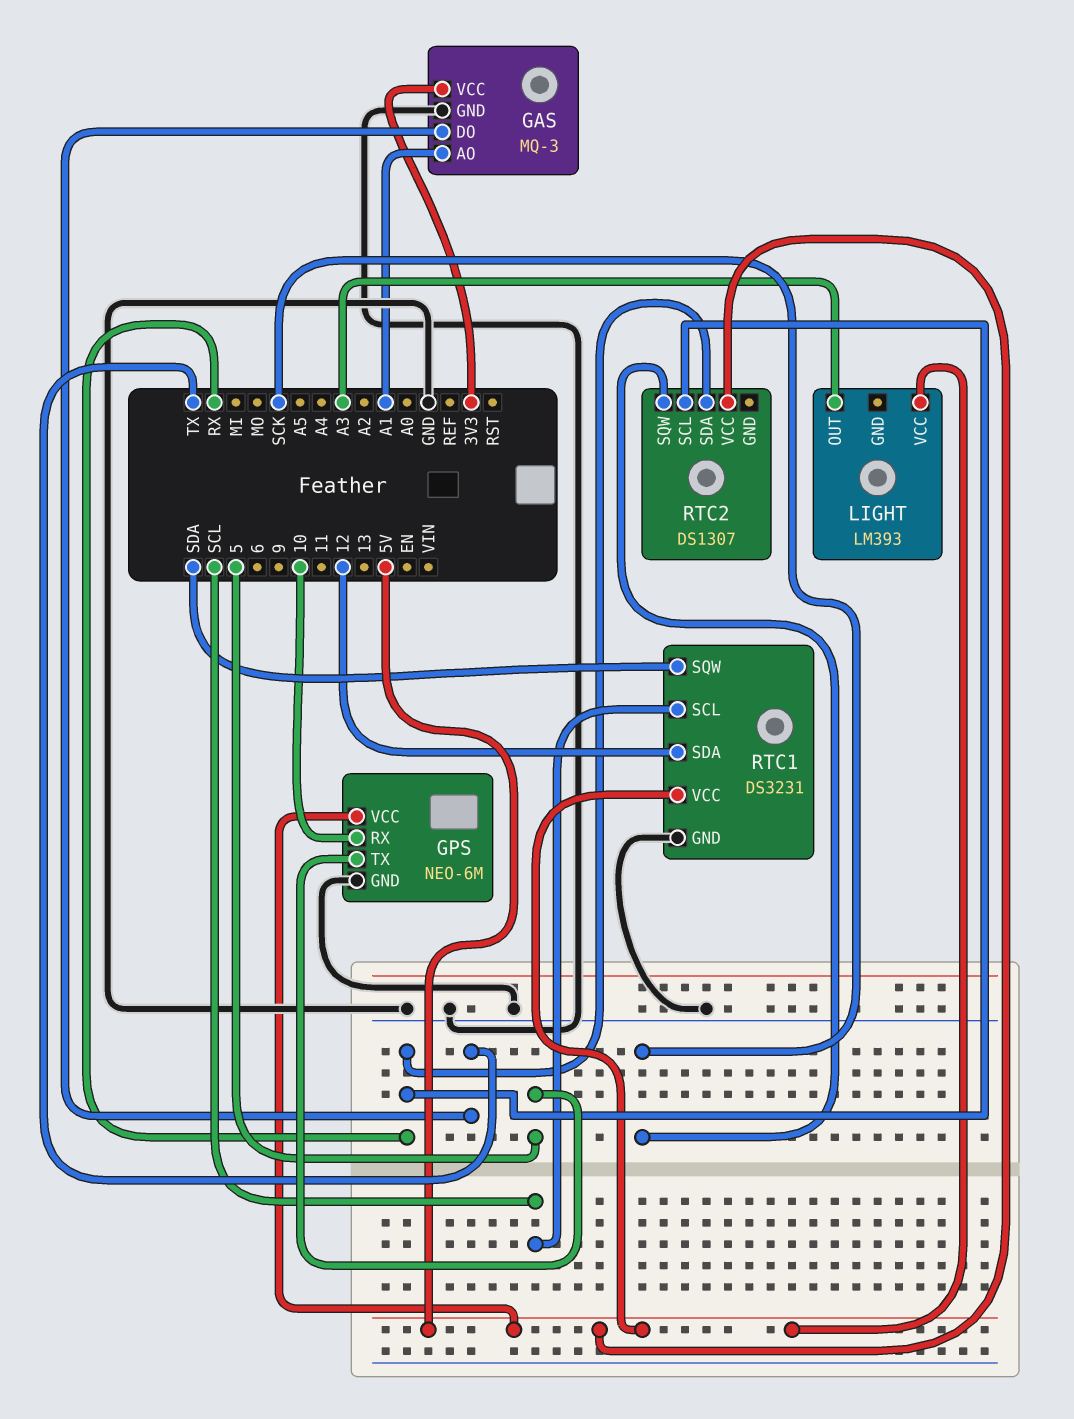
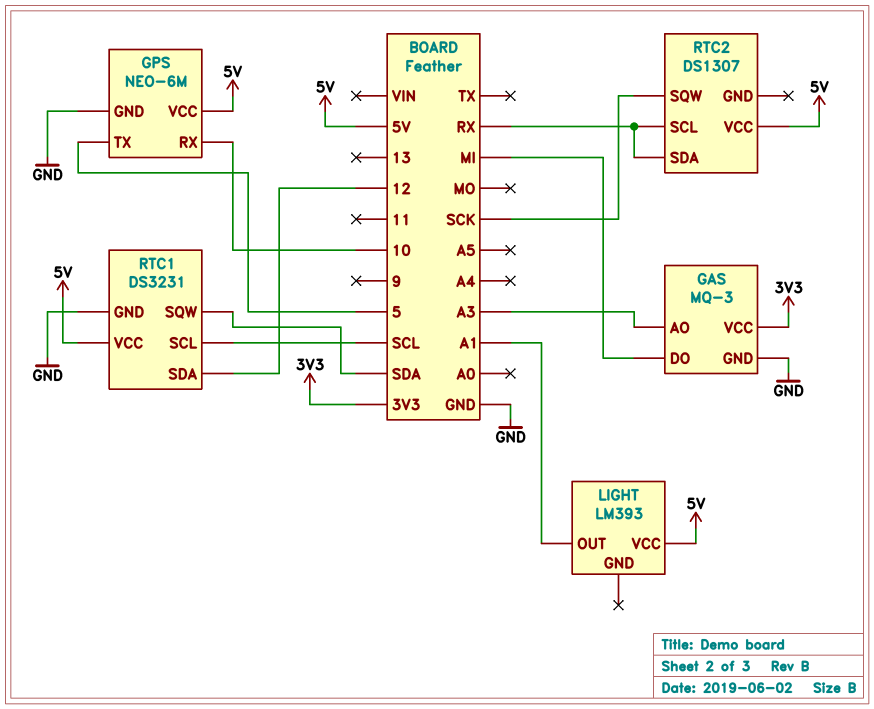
GAS pin AO: A1 -> A3
GAS pin DO: TX -> MI
LIGHT pin OUT: A3 -> A1

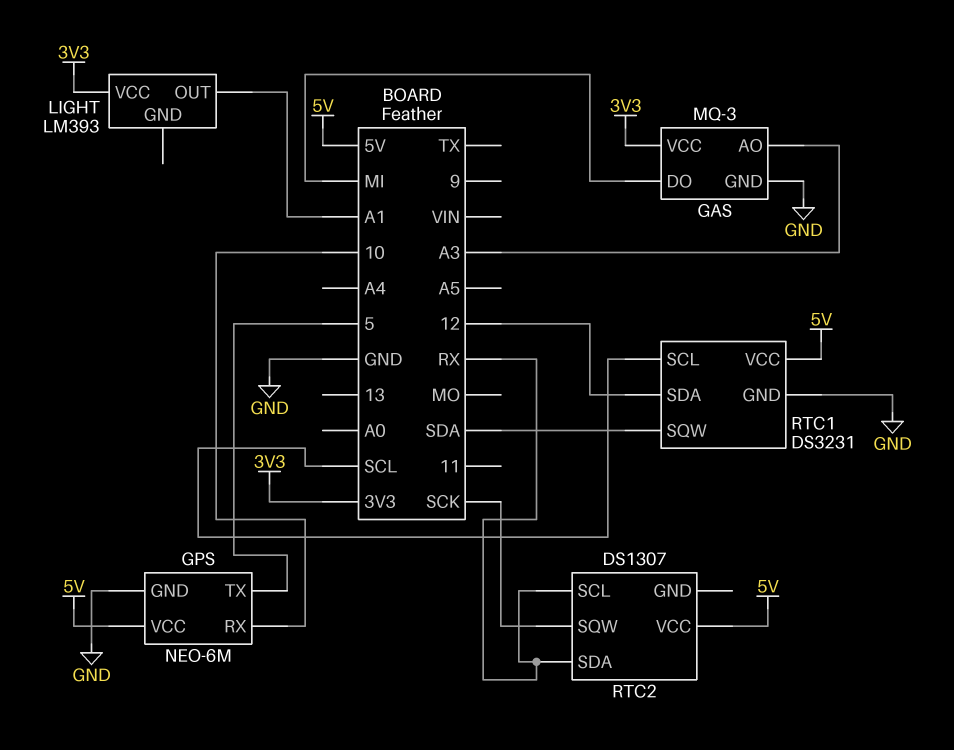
LIGHT pin VCC: 5V -> 3V3

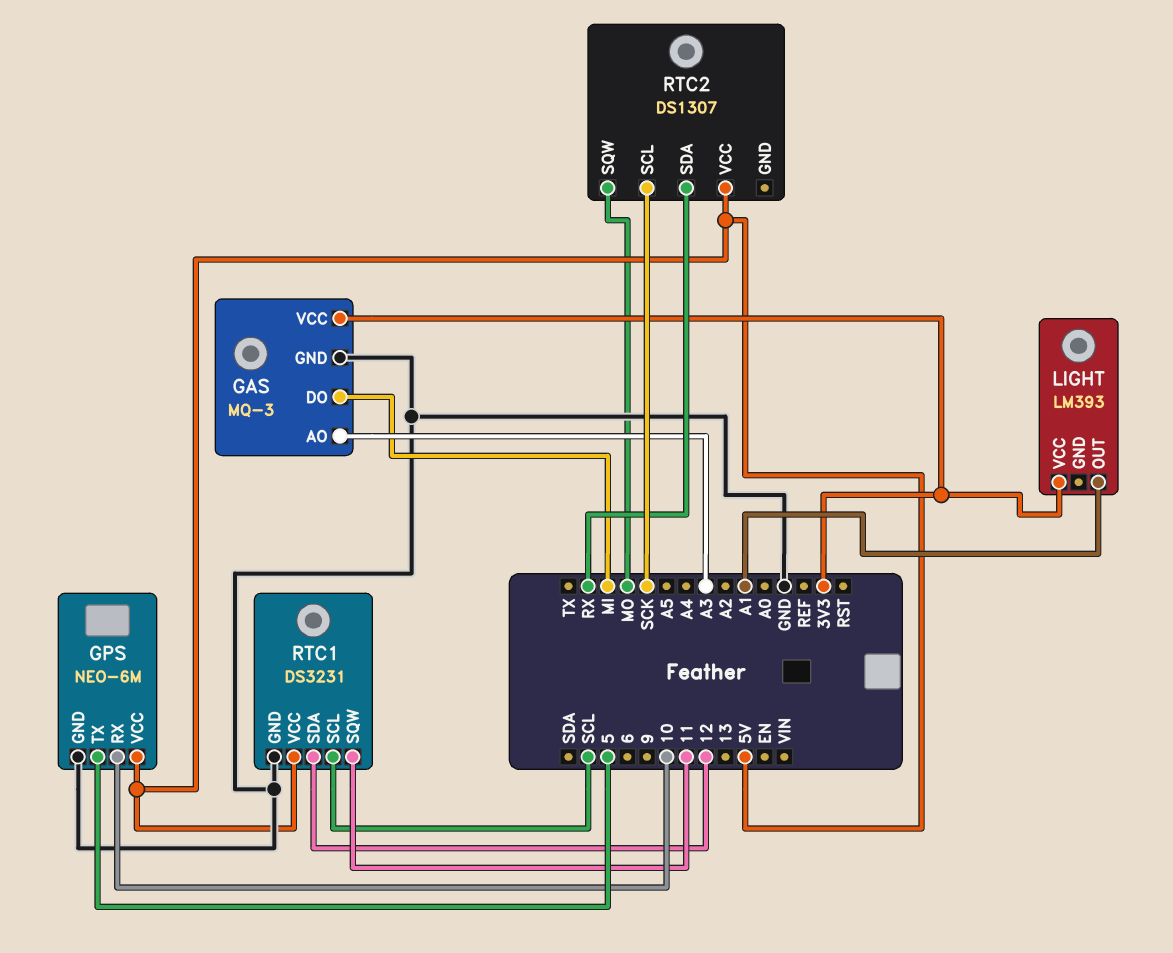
RTC1 pin SQW: SDA -> 11
RTC2 pin SCL: RX -> SCK
RTC2 pin SQW: SCK -> MO

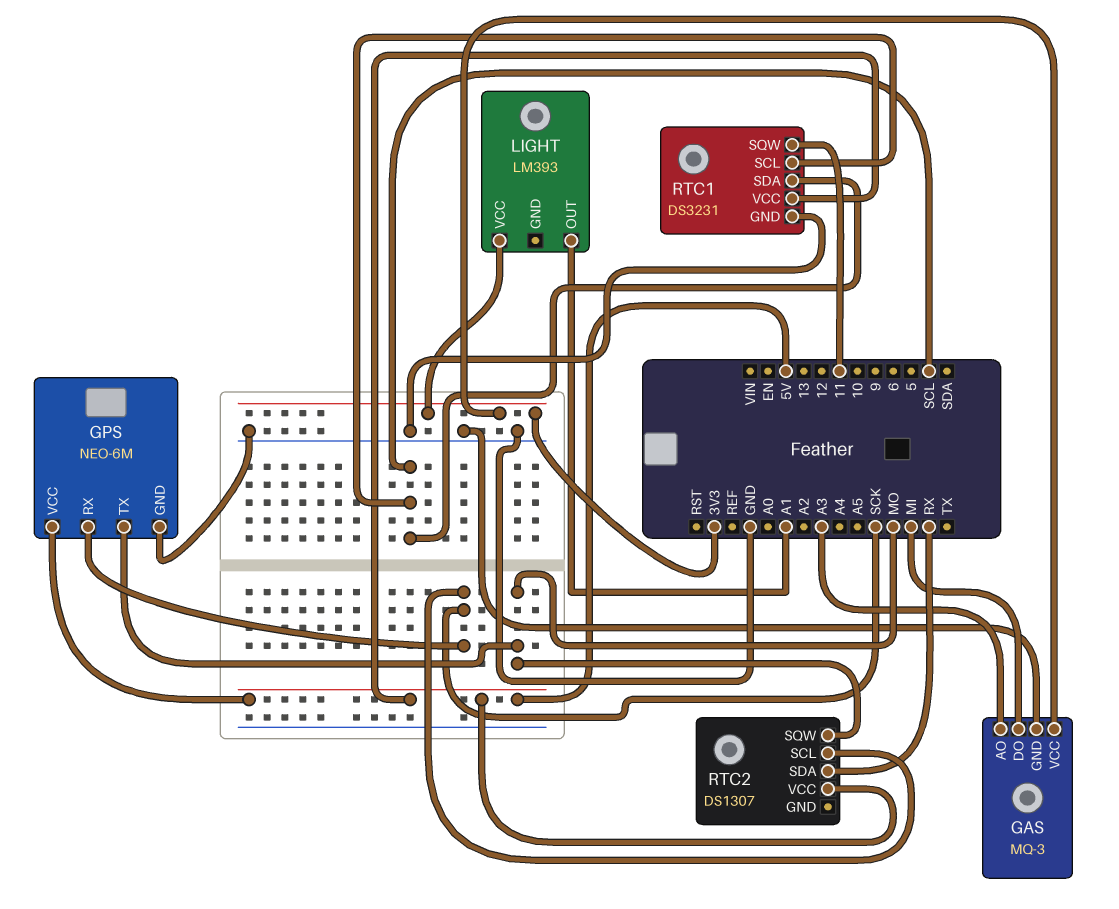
GPS pin RX: 10 -> SCK
GPS pin TX: 5 -> MO
RTC1 pin SDA: 12 -> SCL

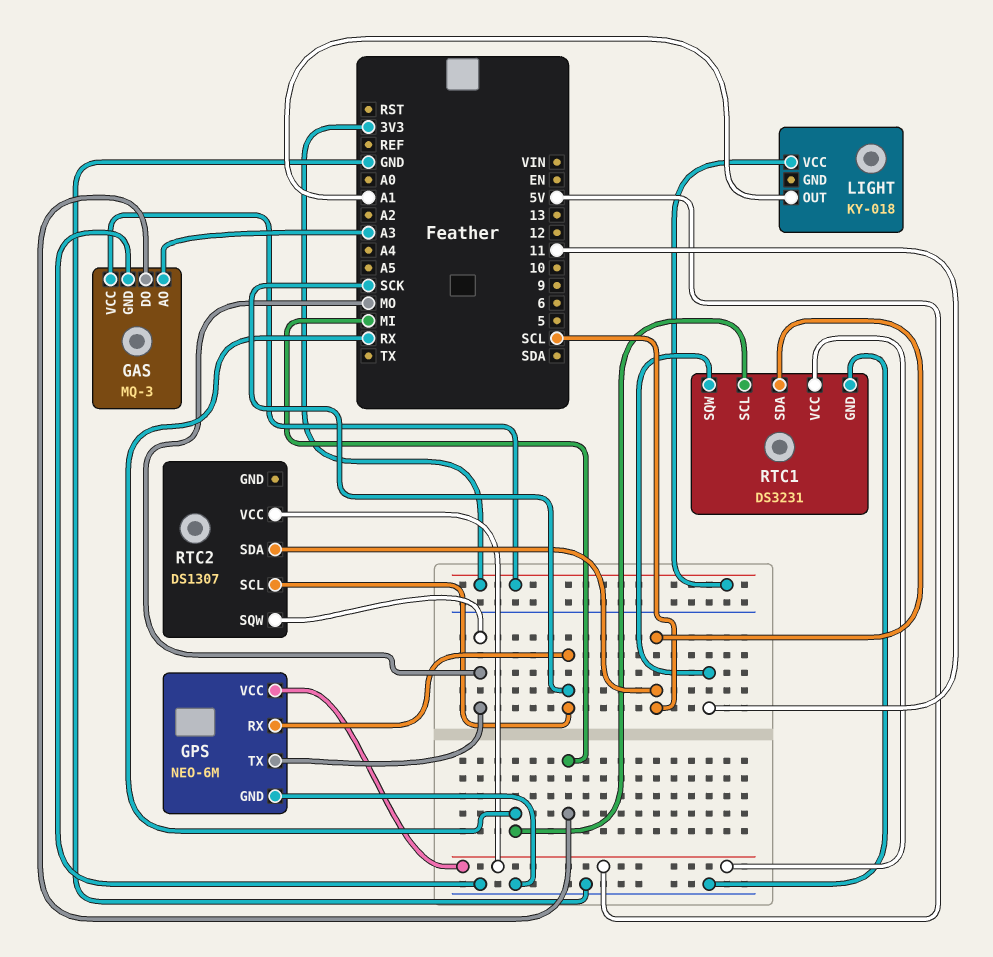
LIGHT: LM393 -> KY-018
RTC1 pin SCL: SCL -> RX
RTC2 pin SDA: RX -> SCL

